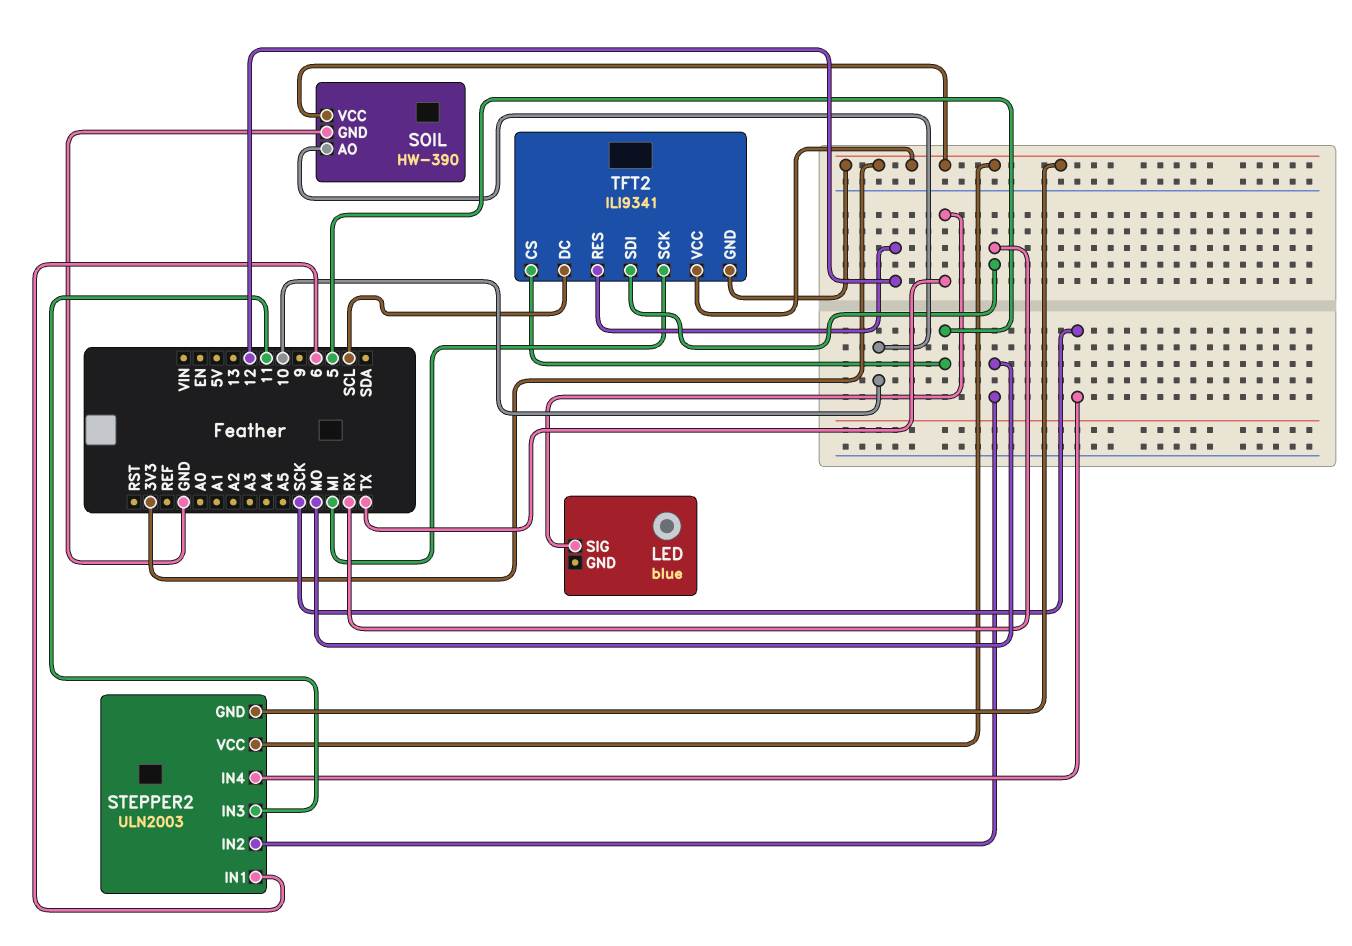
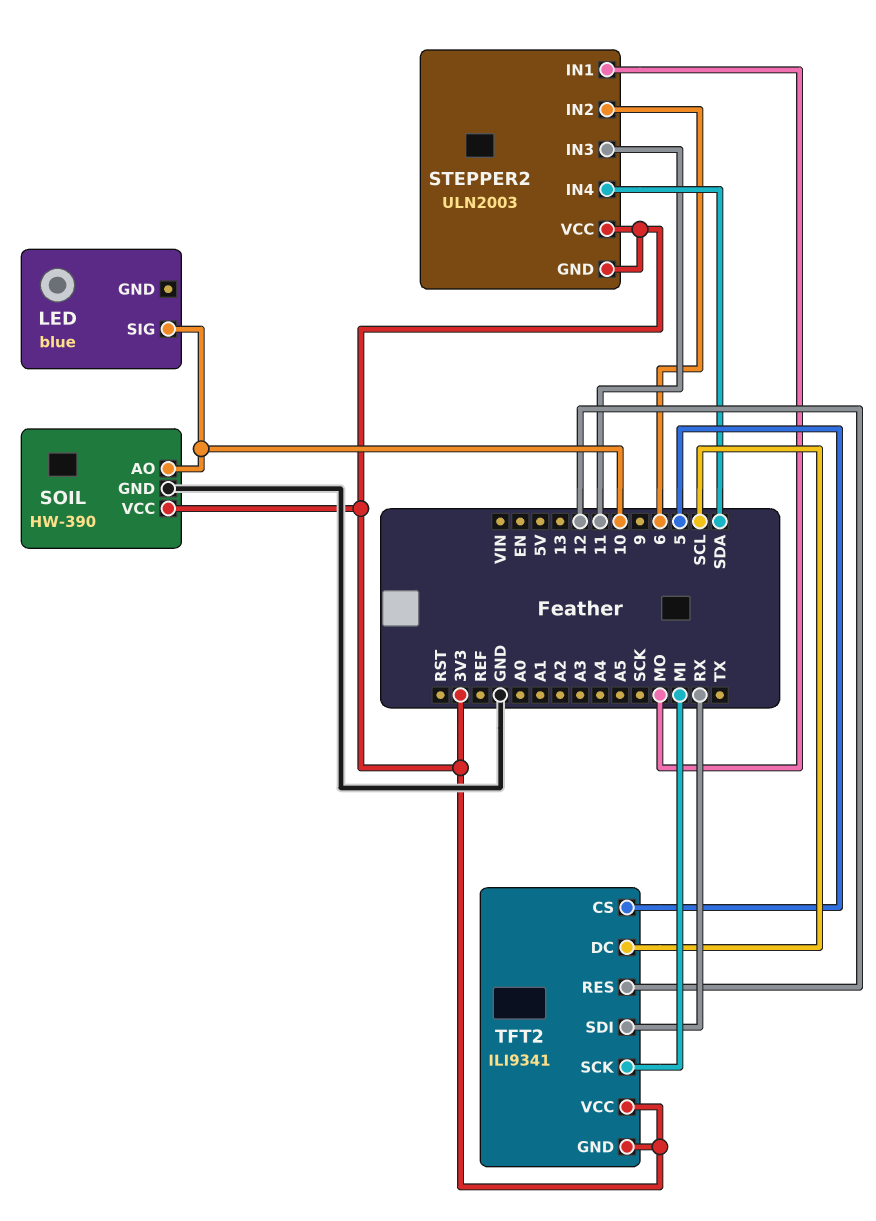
LED pin SIG: TX -> 10
STEPPER2 pin IN1: 6 -> MO
STEPPER2 pin IN2: MO -> 6
STEPPER2 pin IN4: SCK -> SDA

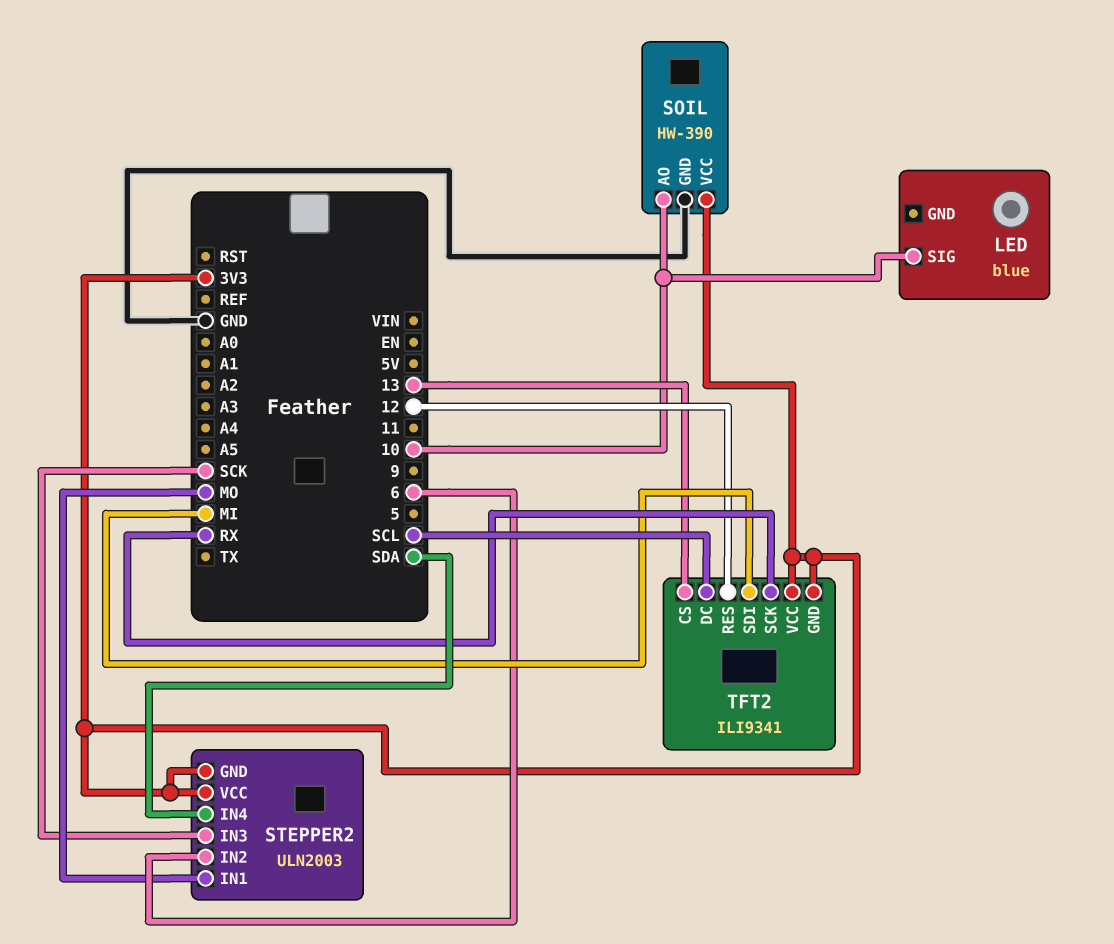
STEPPER2 pin IN3: 11 -> SCK
TFT2 pin CS: 5 -> 13
TFT2 pin SCK: MI -> RX
TFT2 pin SDI: RX -> MI

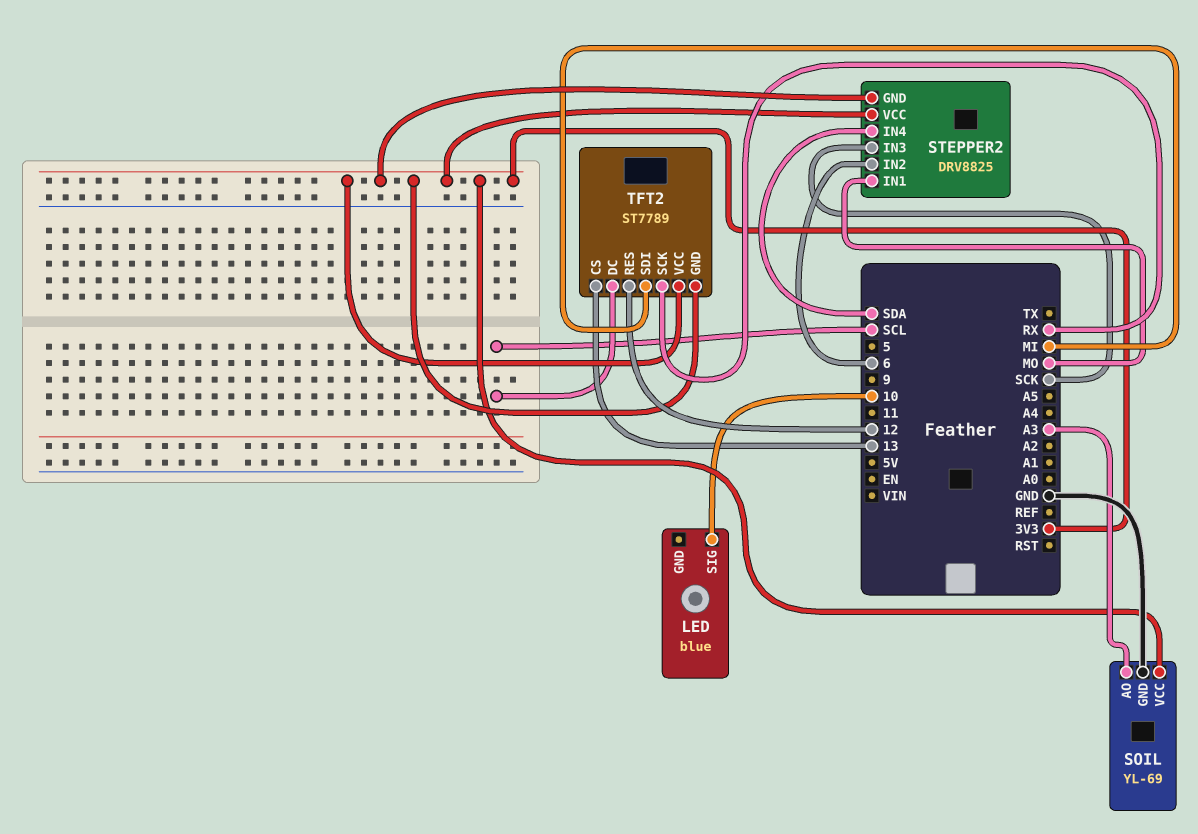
SOIL: HW-390 -> YL-69
SOIL pin AO: 10 -> A3
STEPPER2: ULN2003 -> DRV8825
TFT2: ILI9341 -> ST7789

